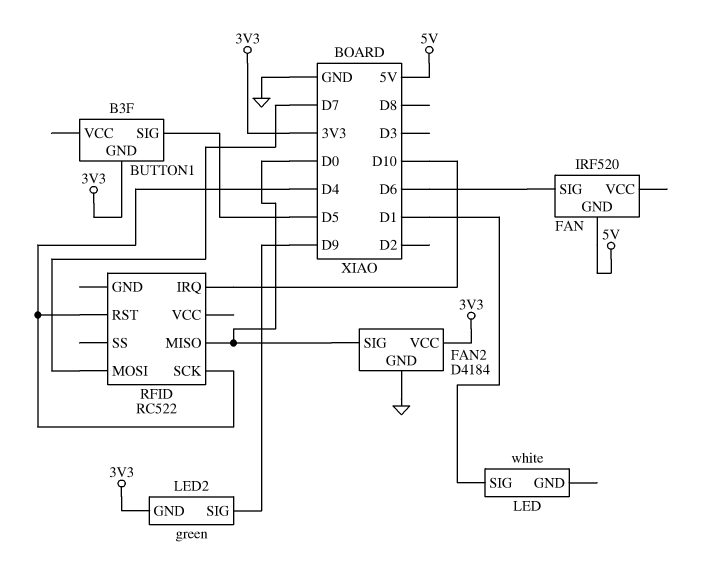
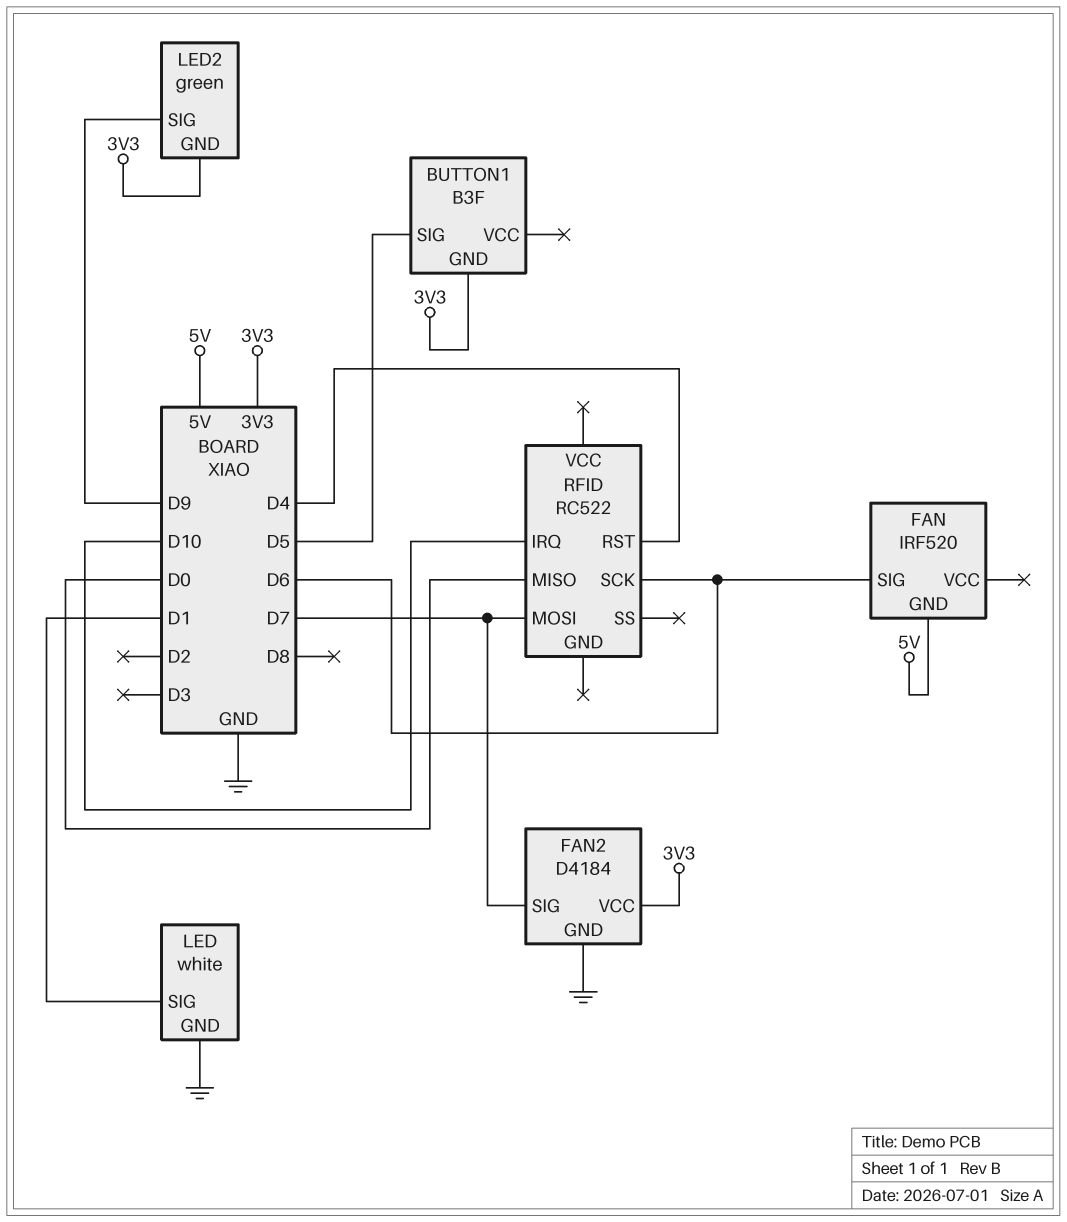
FAN2 pin SIG: D0 -> D7
LED pin GND: none -> GND
RFID pin SCK: D4 -> D6

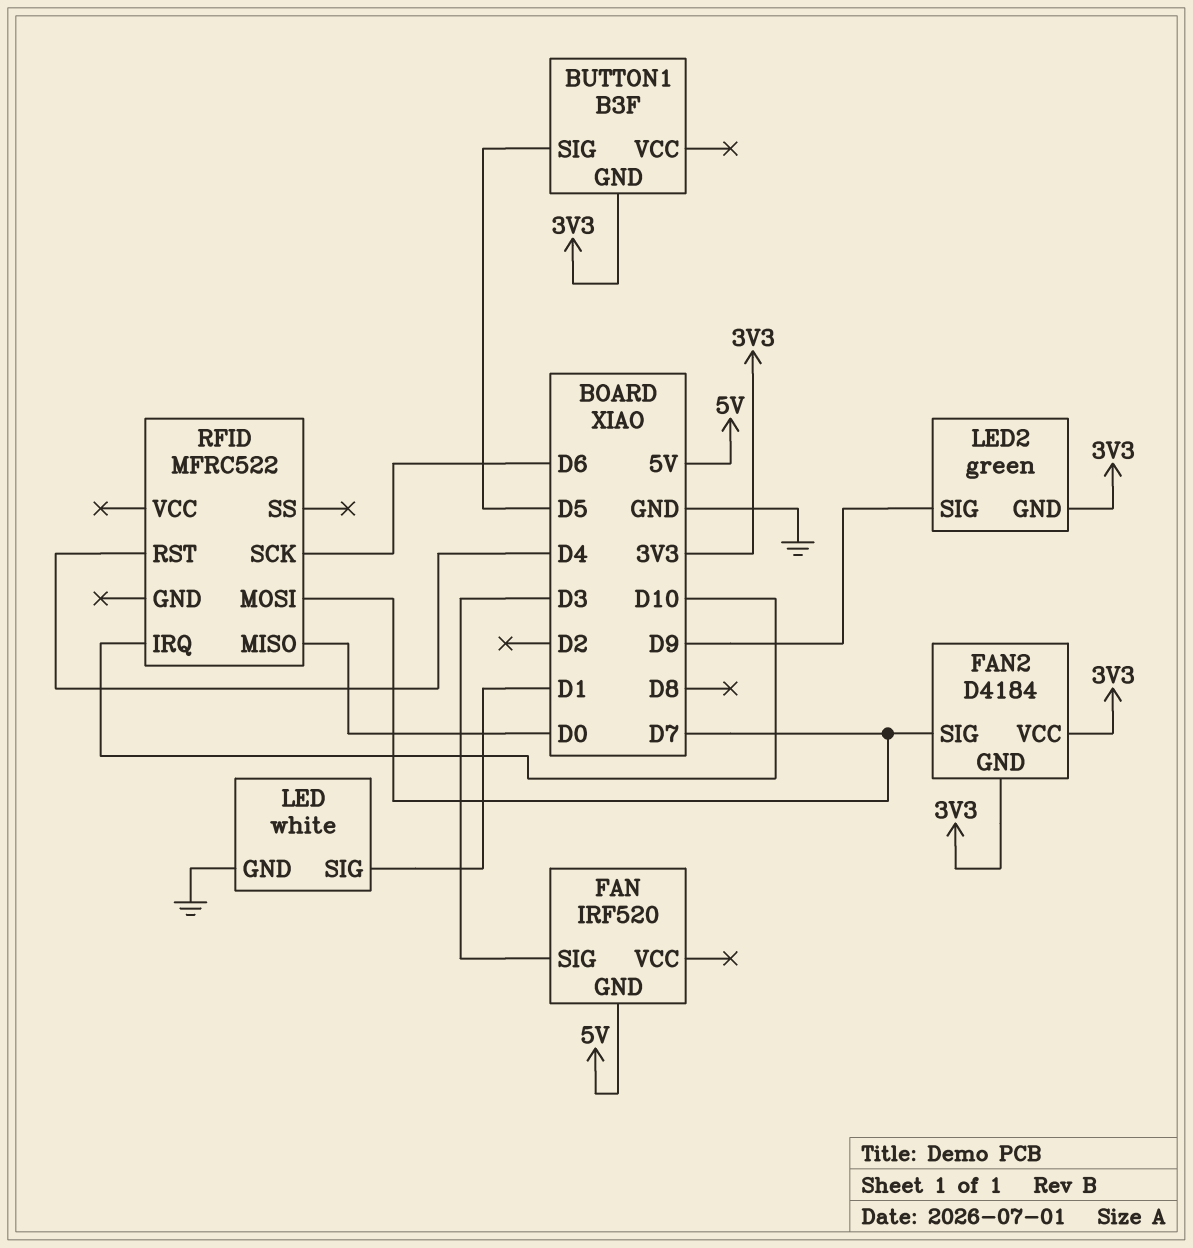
FAN pin SIG: D6 -> D3
FAN2 pin GND: GND -> 3V3
RFID: RC522 -> MFRC522

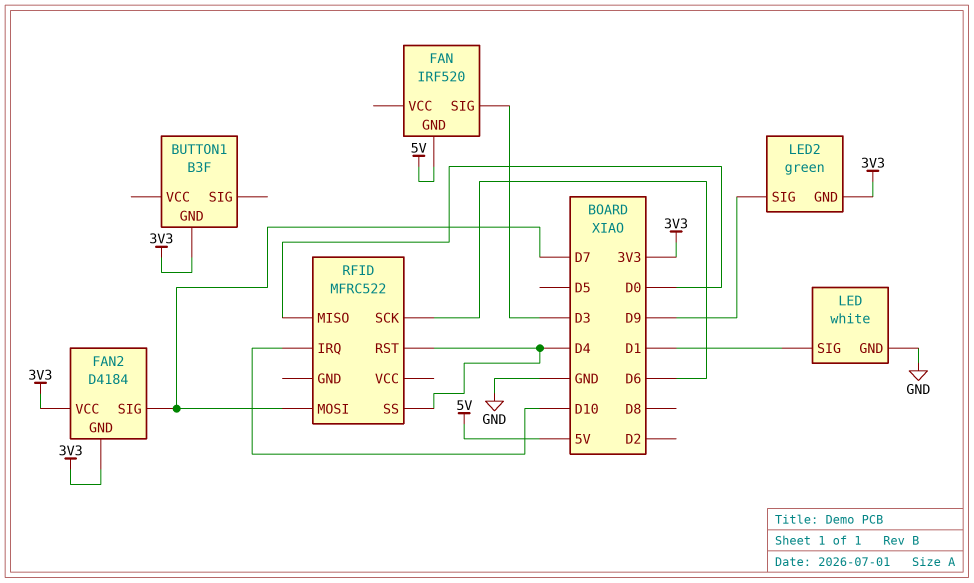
BUTTON1 pin SIG: D5 -> none
RFID pin SS: none -> D4

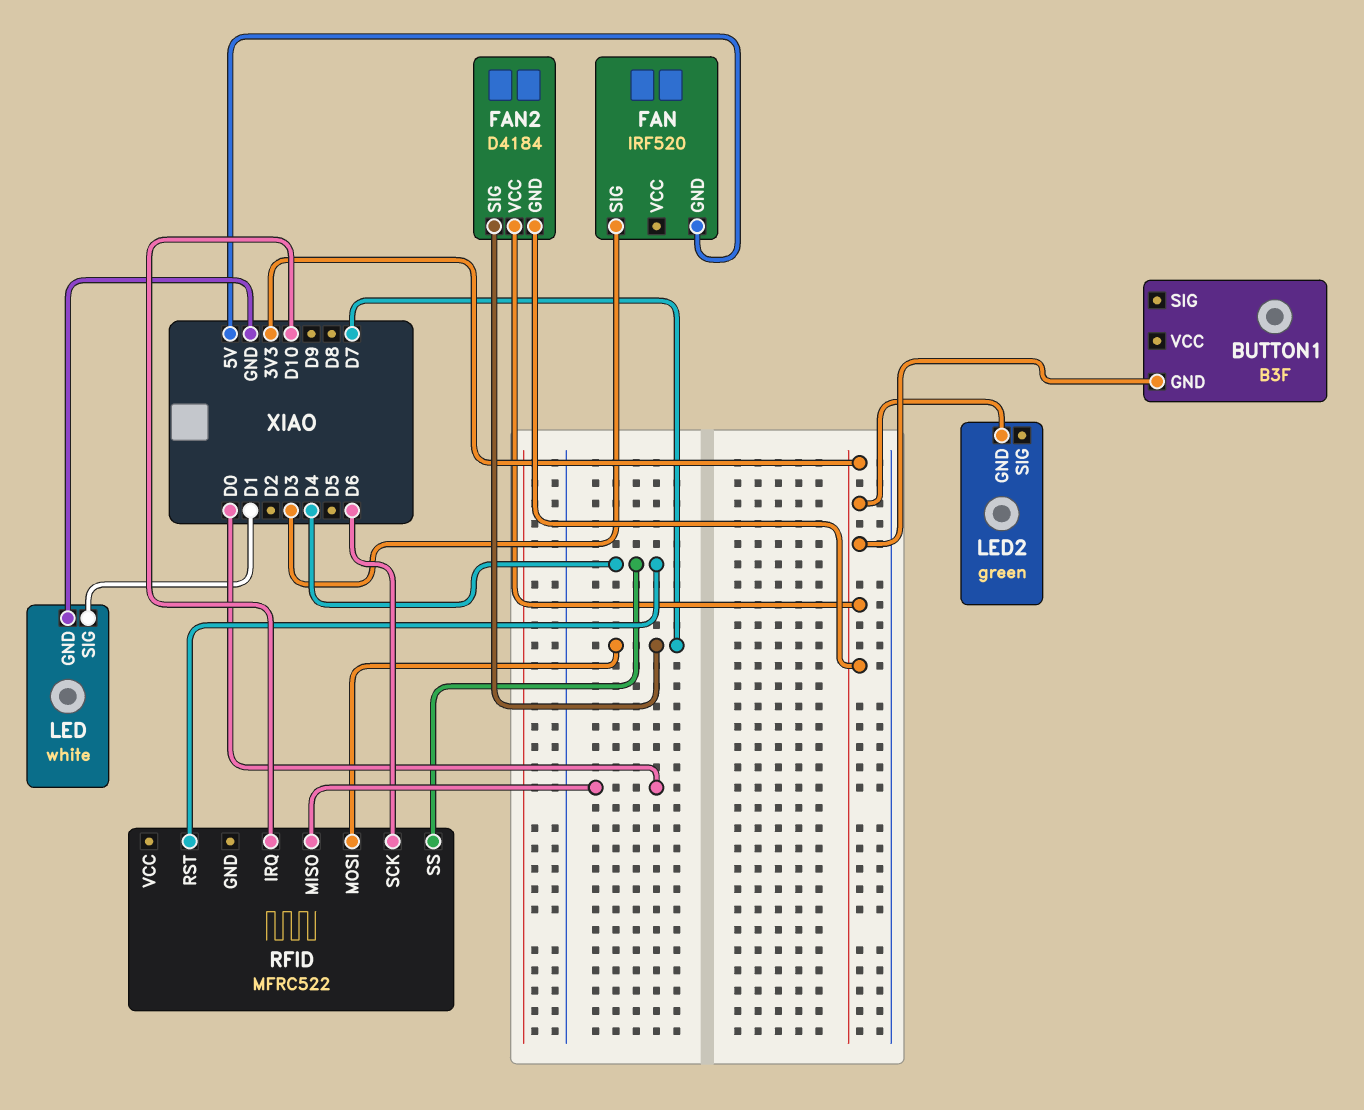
LED2 pin SIG: D9 -> none

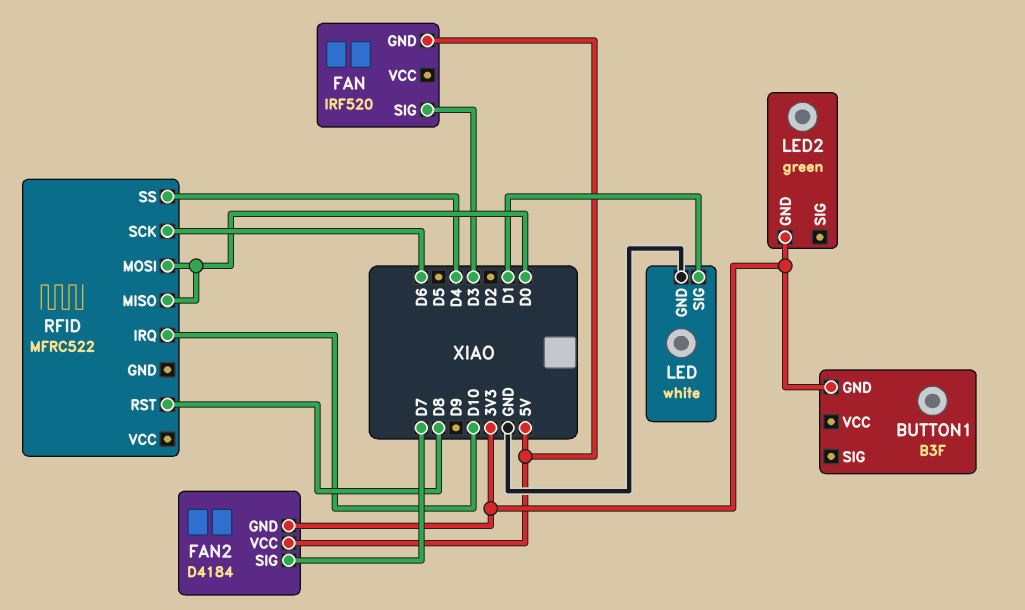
FAN2 pin VCC: 3V3 -> 5V
RFID pin MOSI: D7 -> D0
RFID pin RST: D4 -> D8

